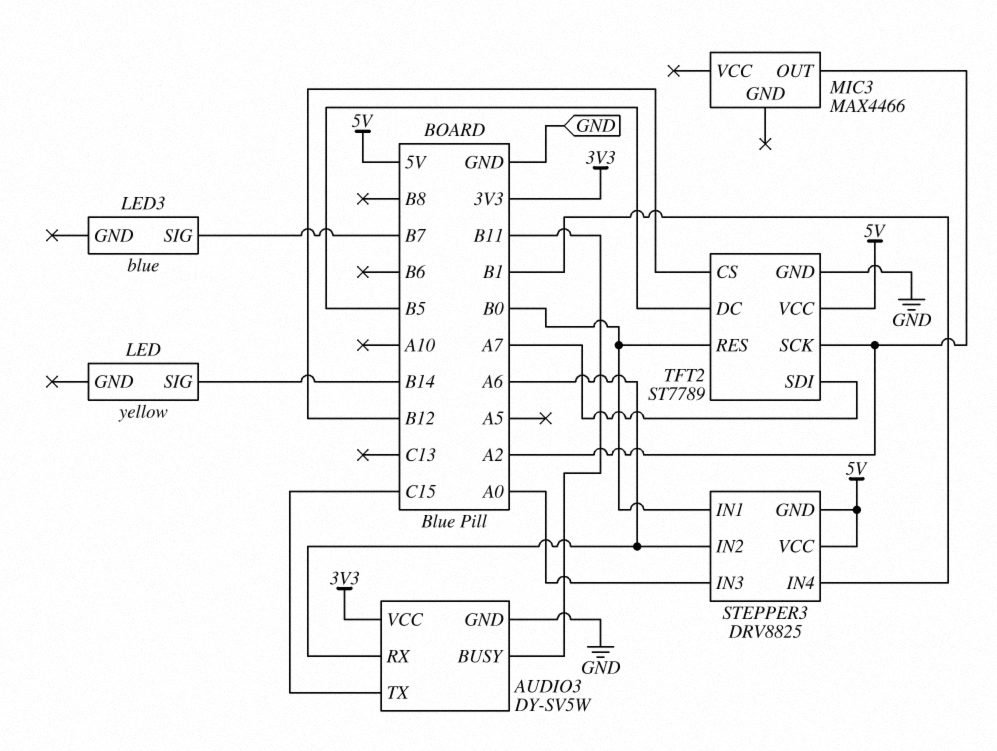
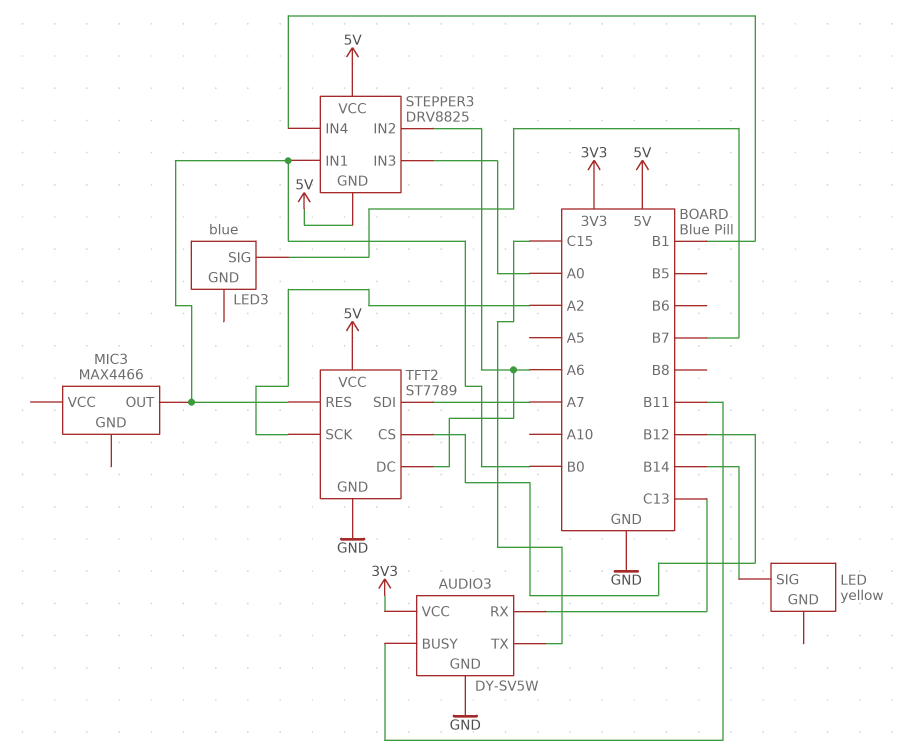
AUDIO3 pin RX: A6 -> C13
MIC3 pin OUT: A2 -> B0
TFT2 pin DC: B5 -> A6

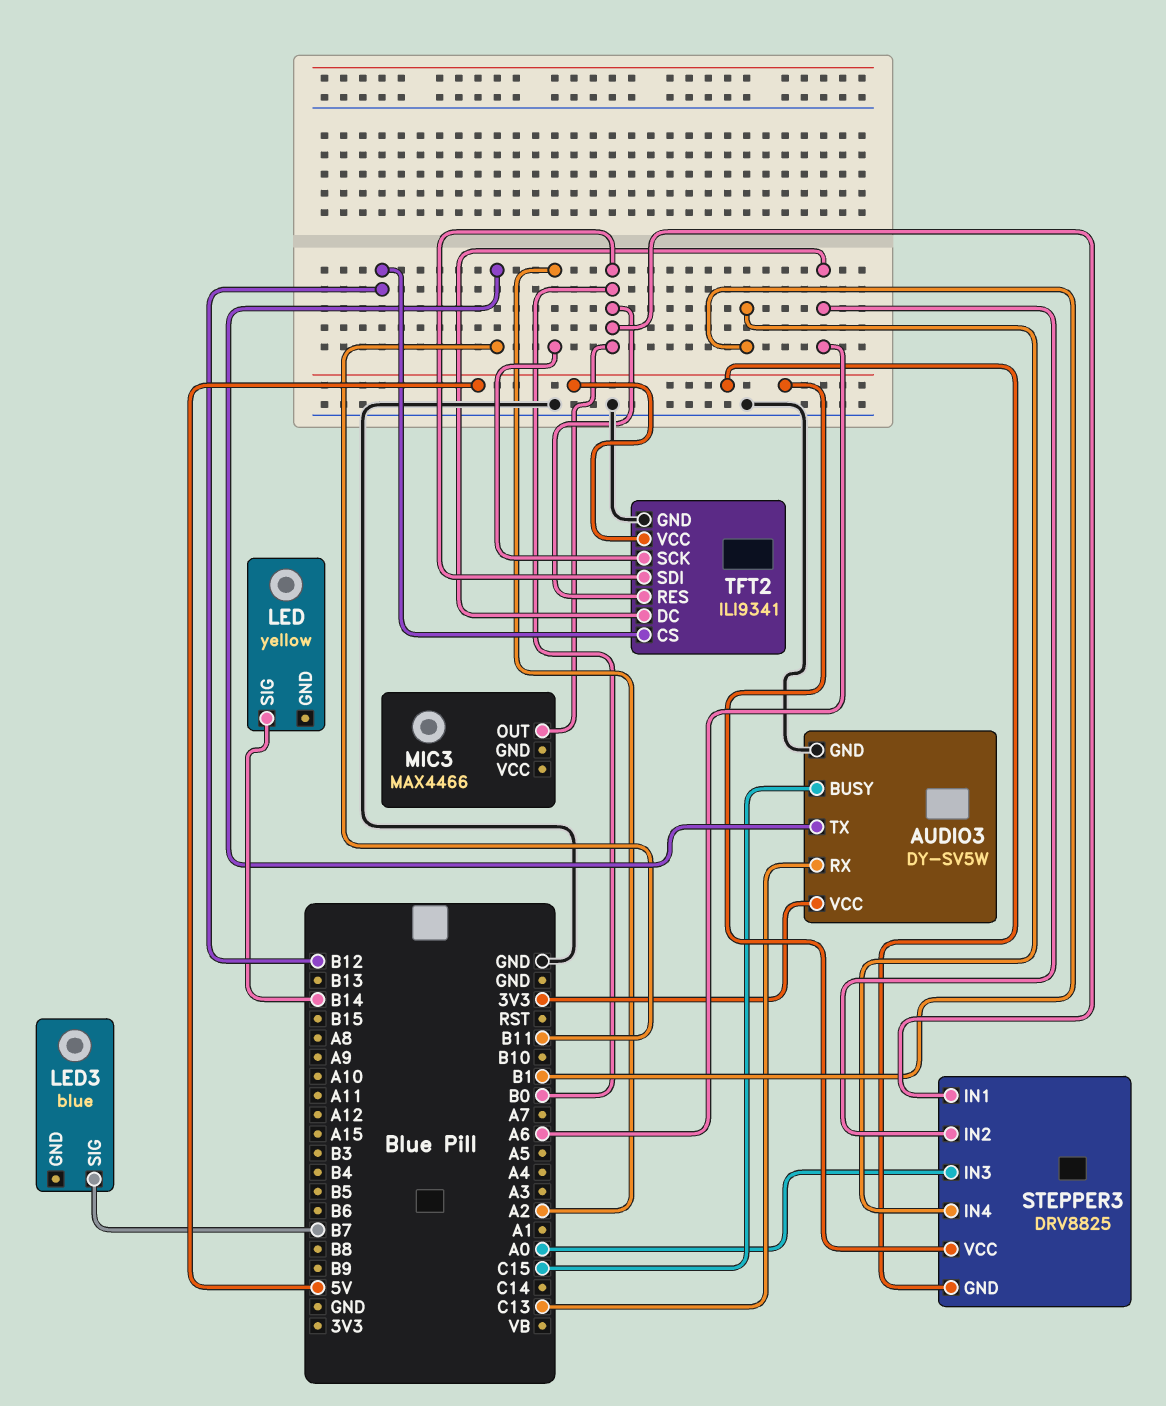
AUDIO3 pin BUSY: B11 -> C15
AUDIO3 pin TX: C15 -> B11
TFT2: ST7789 -> ILI9341
TFT2 pin SDI: A7 -> B0

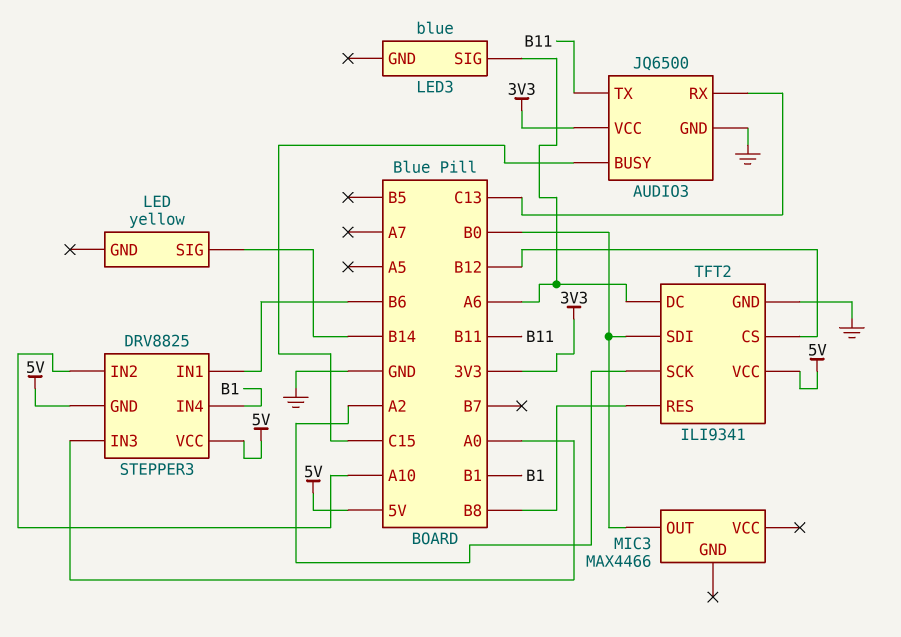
AUDIO3: DY-SV5W -> JQ6500
LED3 pin SIG: B7 -> A6
STEPPER3 pin IN1: B0 -> B6
STEPPER3 pin IN2: A6 -> A10
TFT2 pin RES: B0 -> B8

